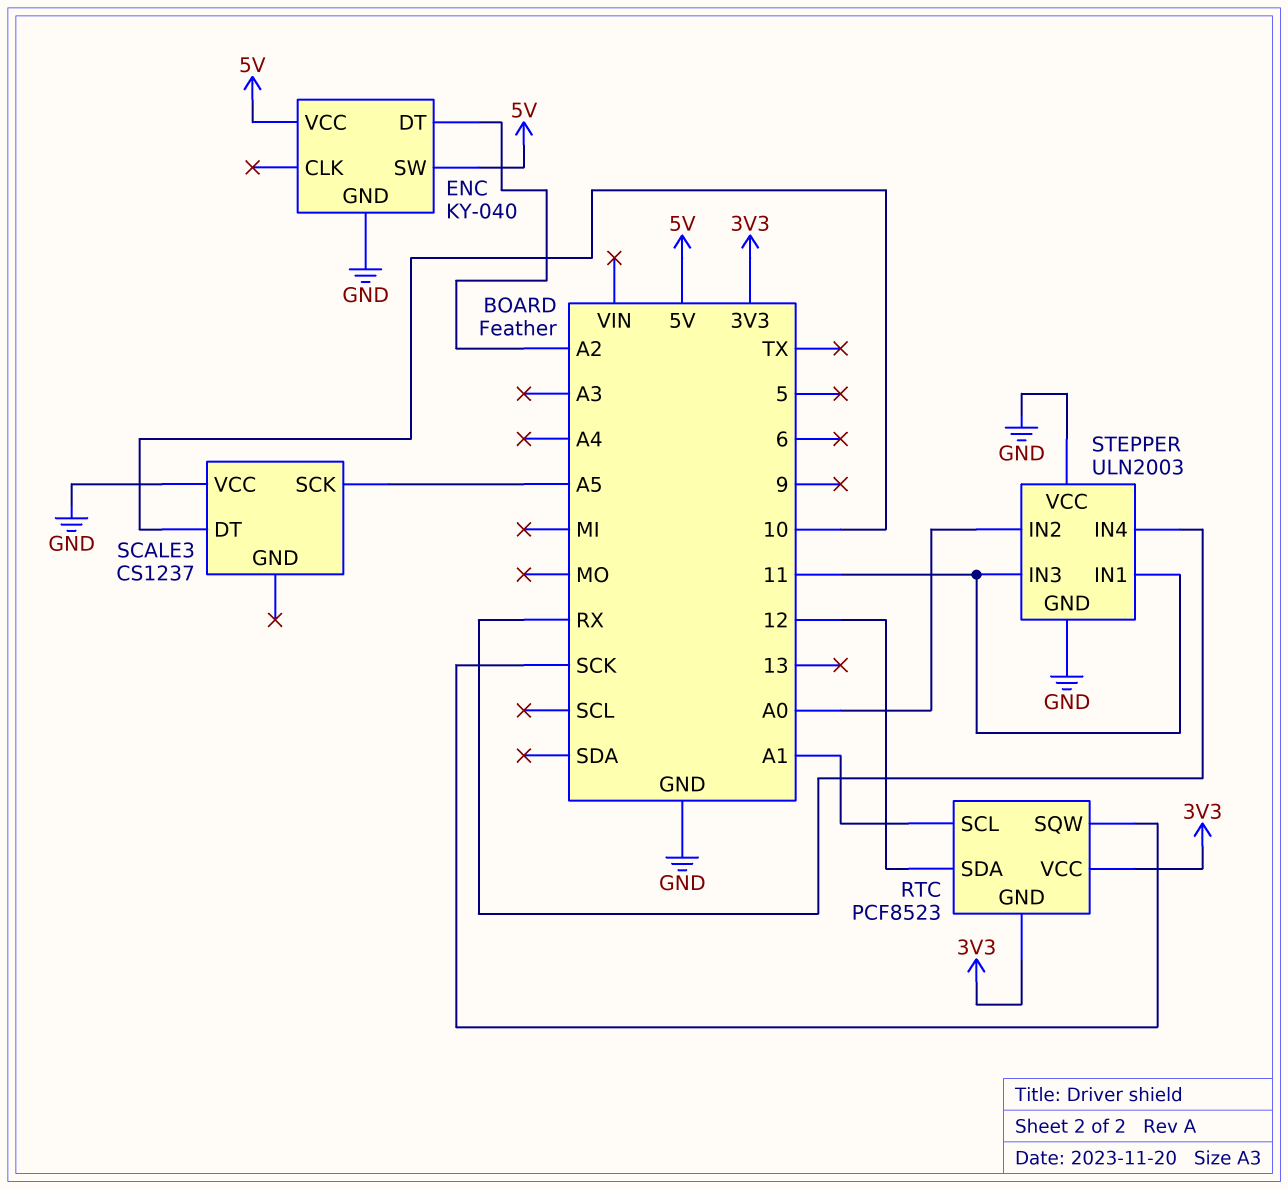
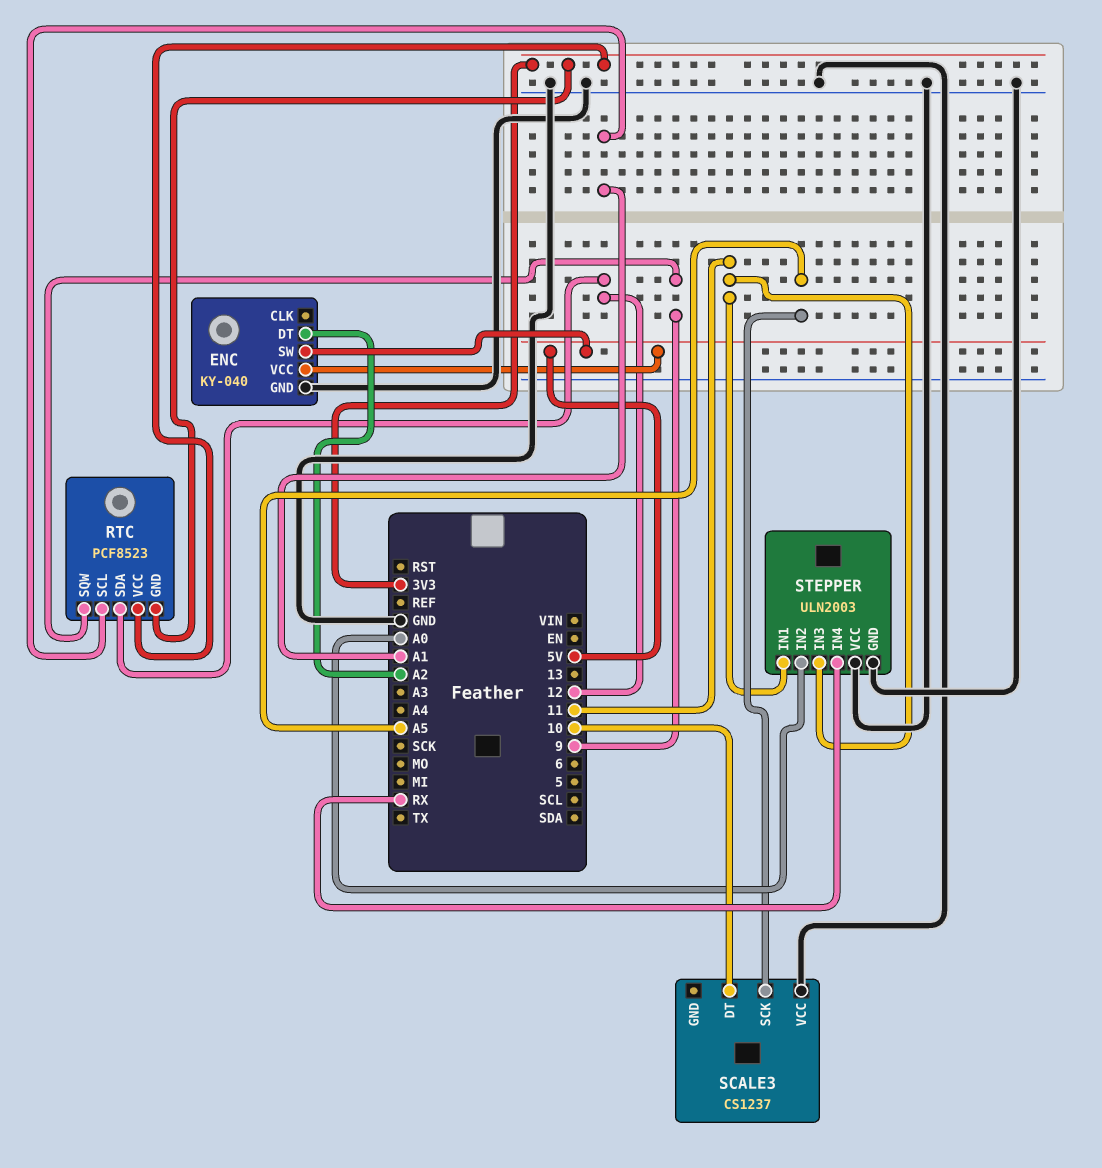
RTC pin SQW: SCK -> 9

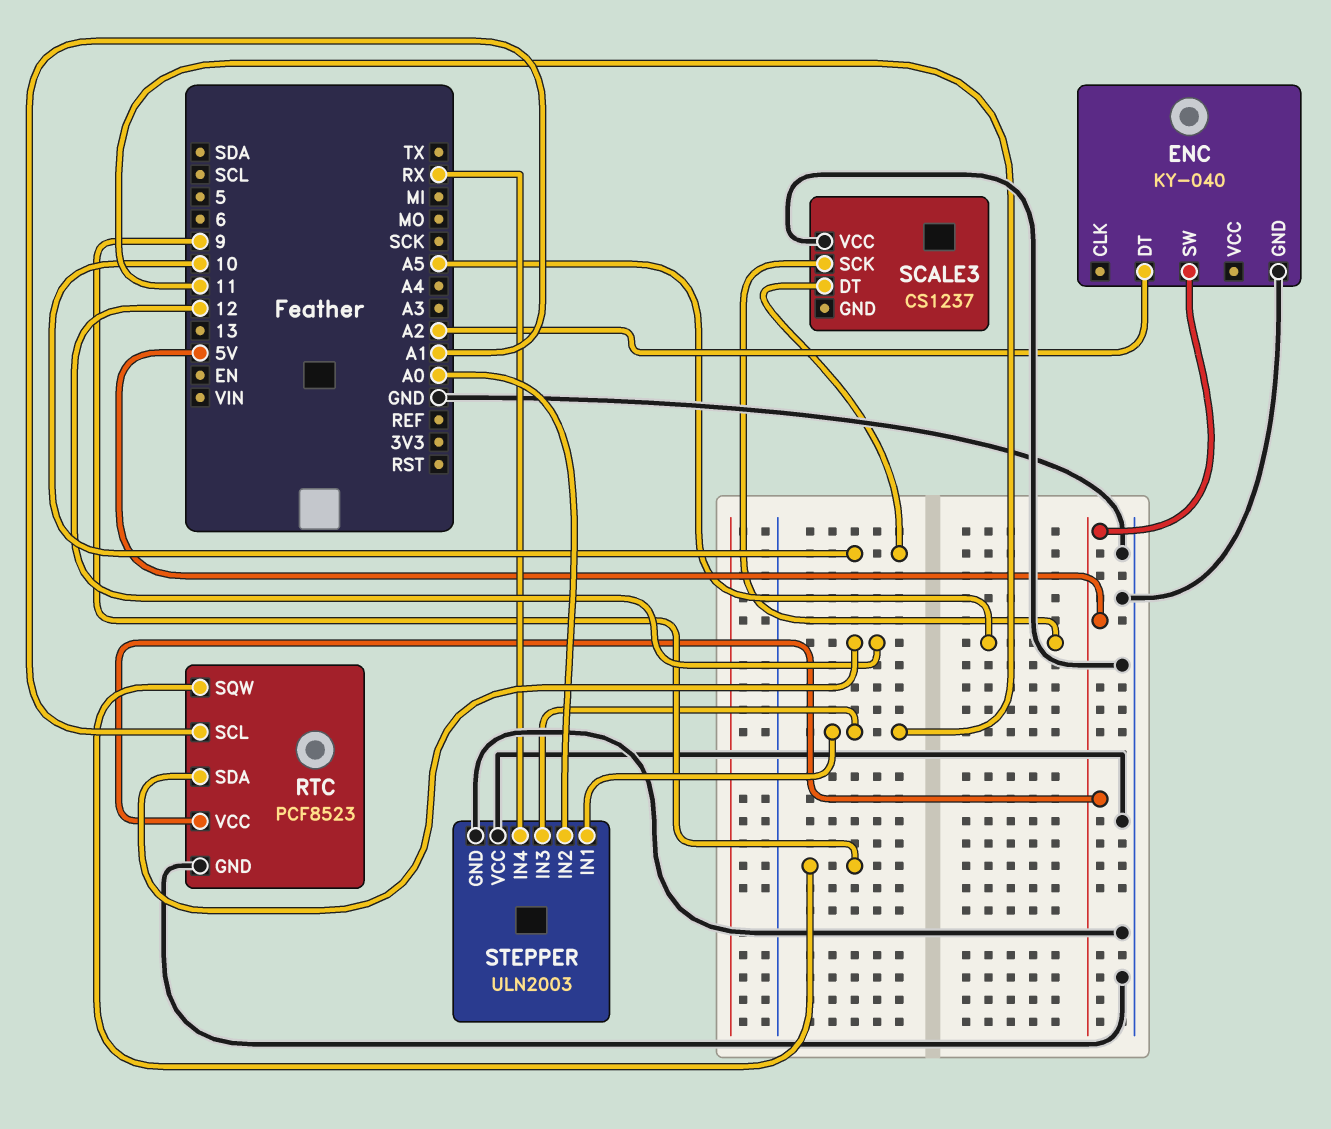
ENC pin VCC: 5V -> none
RTC pin GND: 3V3 -> GND
RTC pin VCC: 3V3 -> 5V

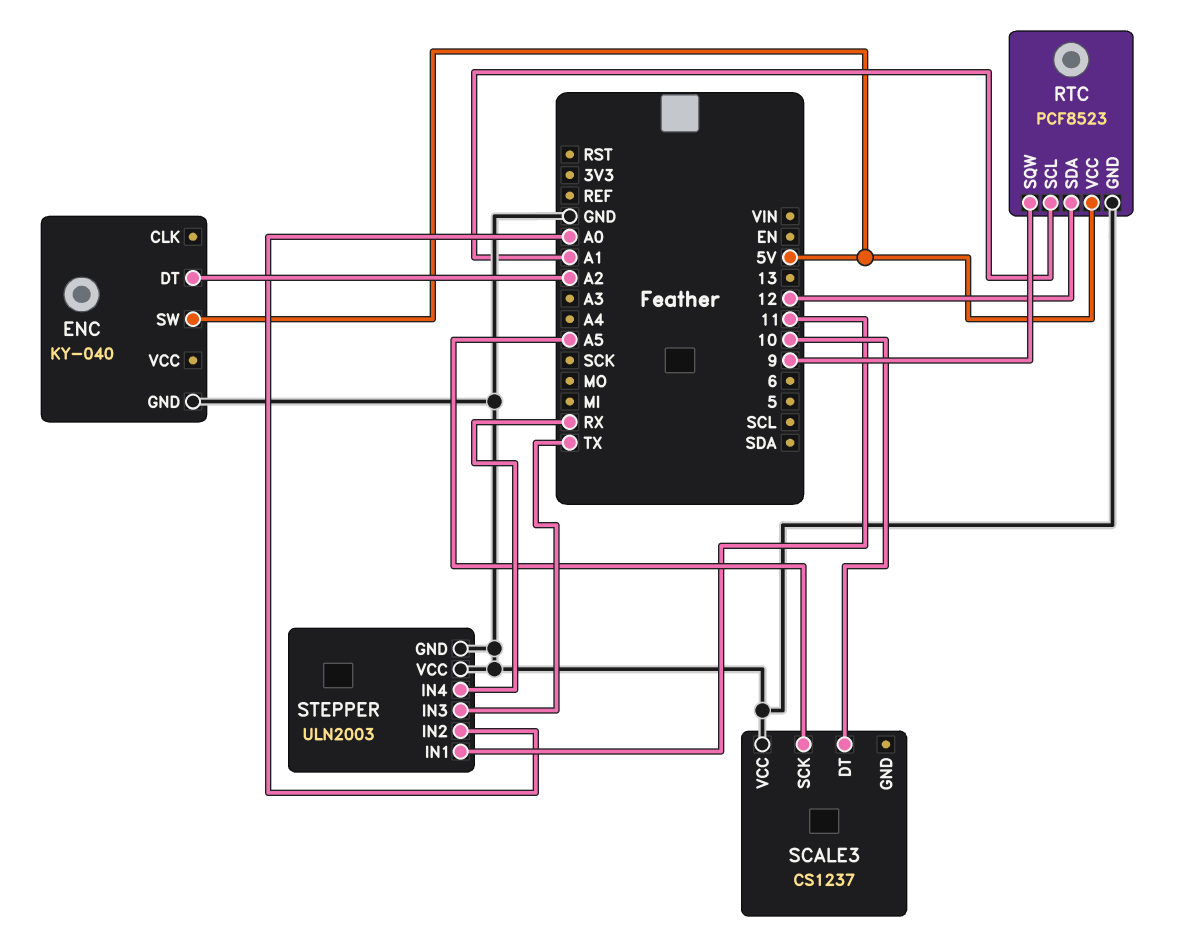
STEPPER pin IN3: 11 -> TX

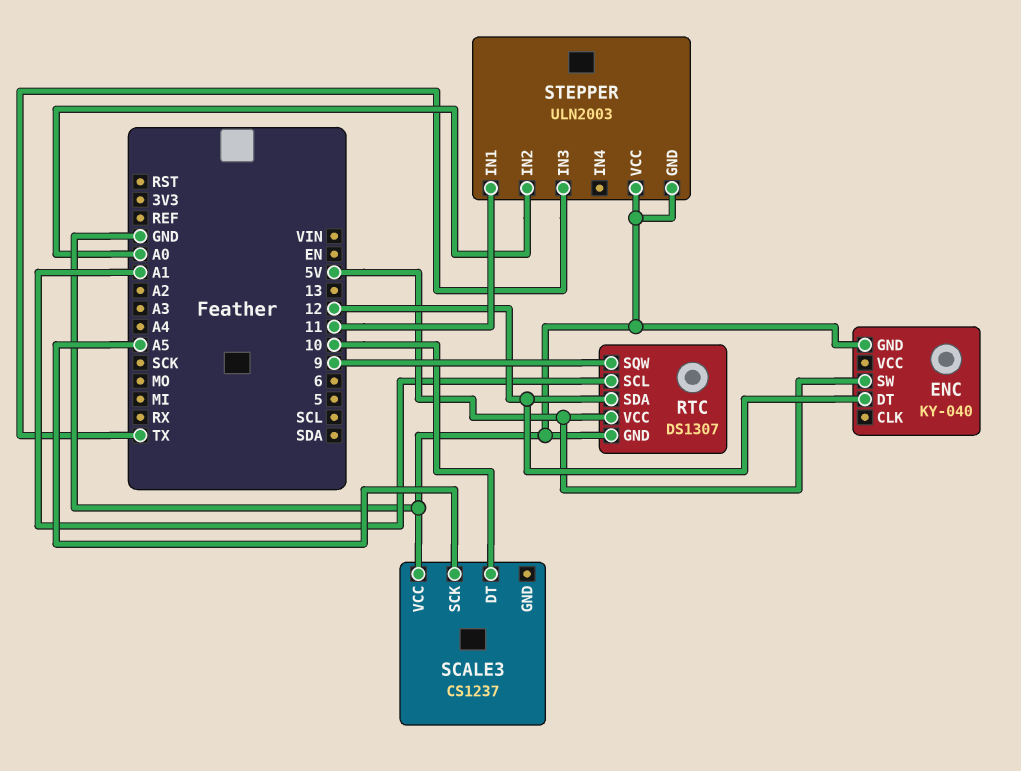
ENC pin DT: A2 -> 12
RTC: PCF8523 -> DS1307
STEPPER pin IN4: RX -> none

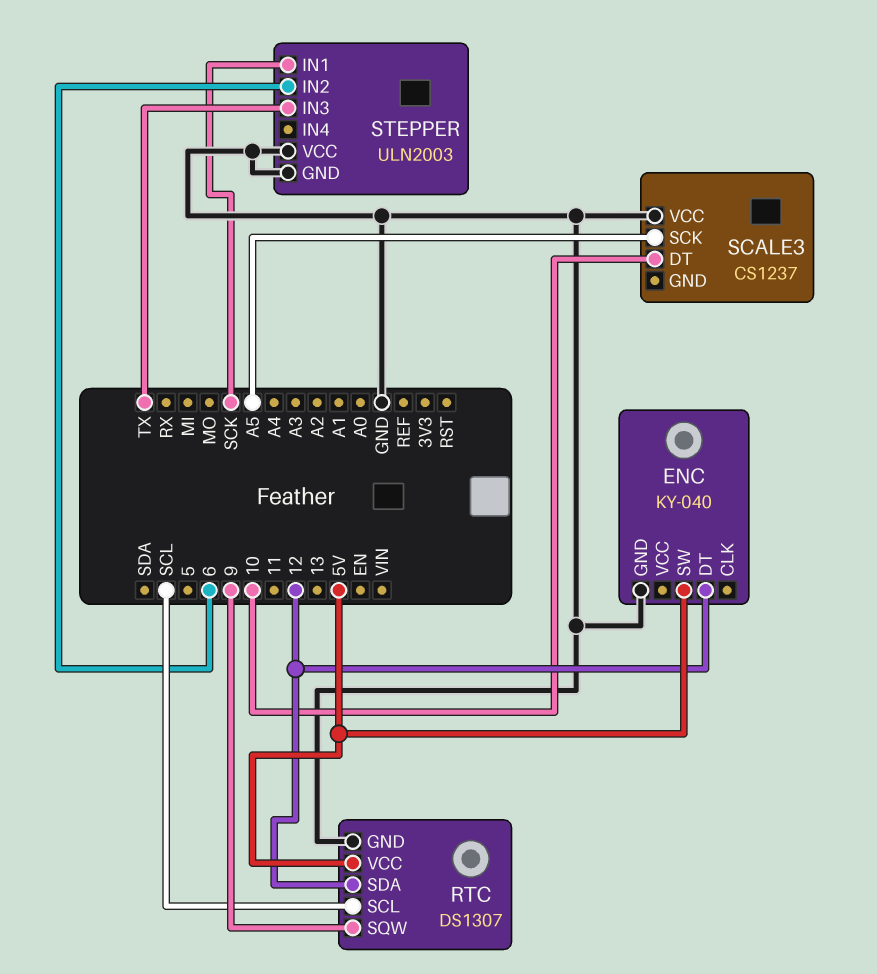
RTC pin SCL: A1 -> SCL
STEPPER pin IN1: 11 -> SCK
STEPPER pin IN2: A0 -> 6

